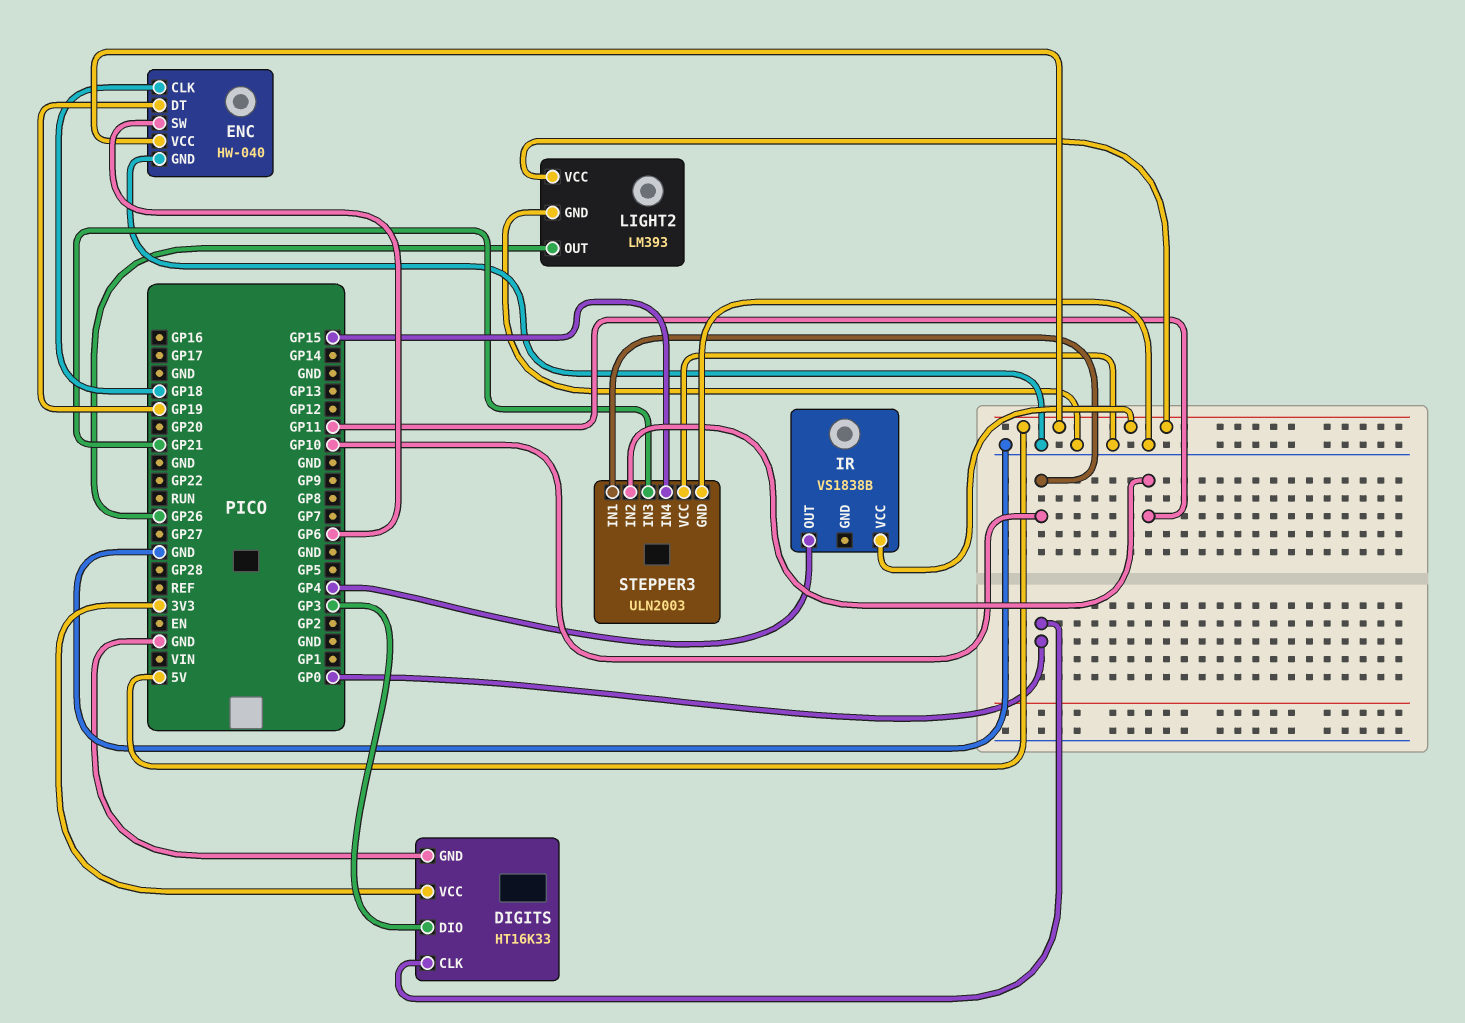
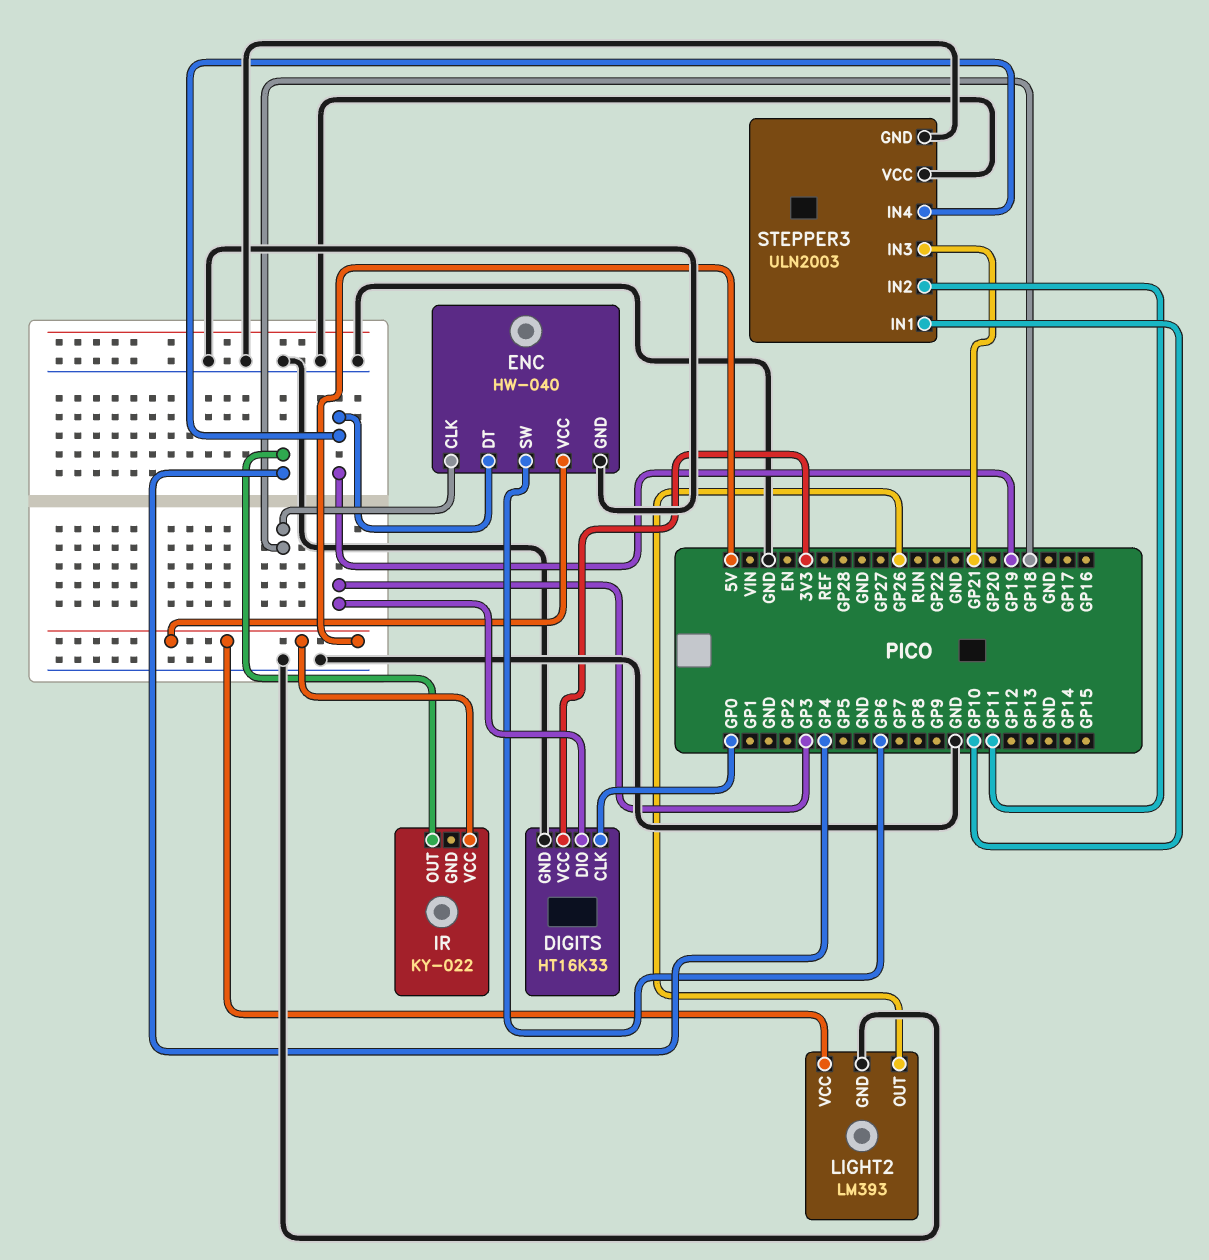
IR: VS1838B -> KY-022
STEPPER3 pin IN4: GP15 -> GP19

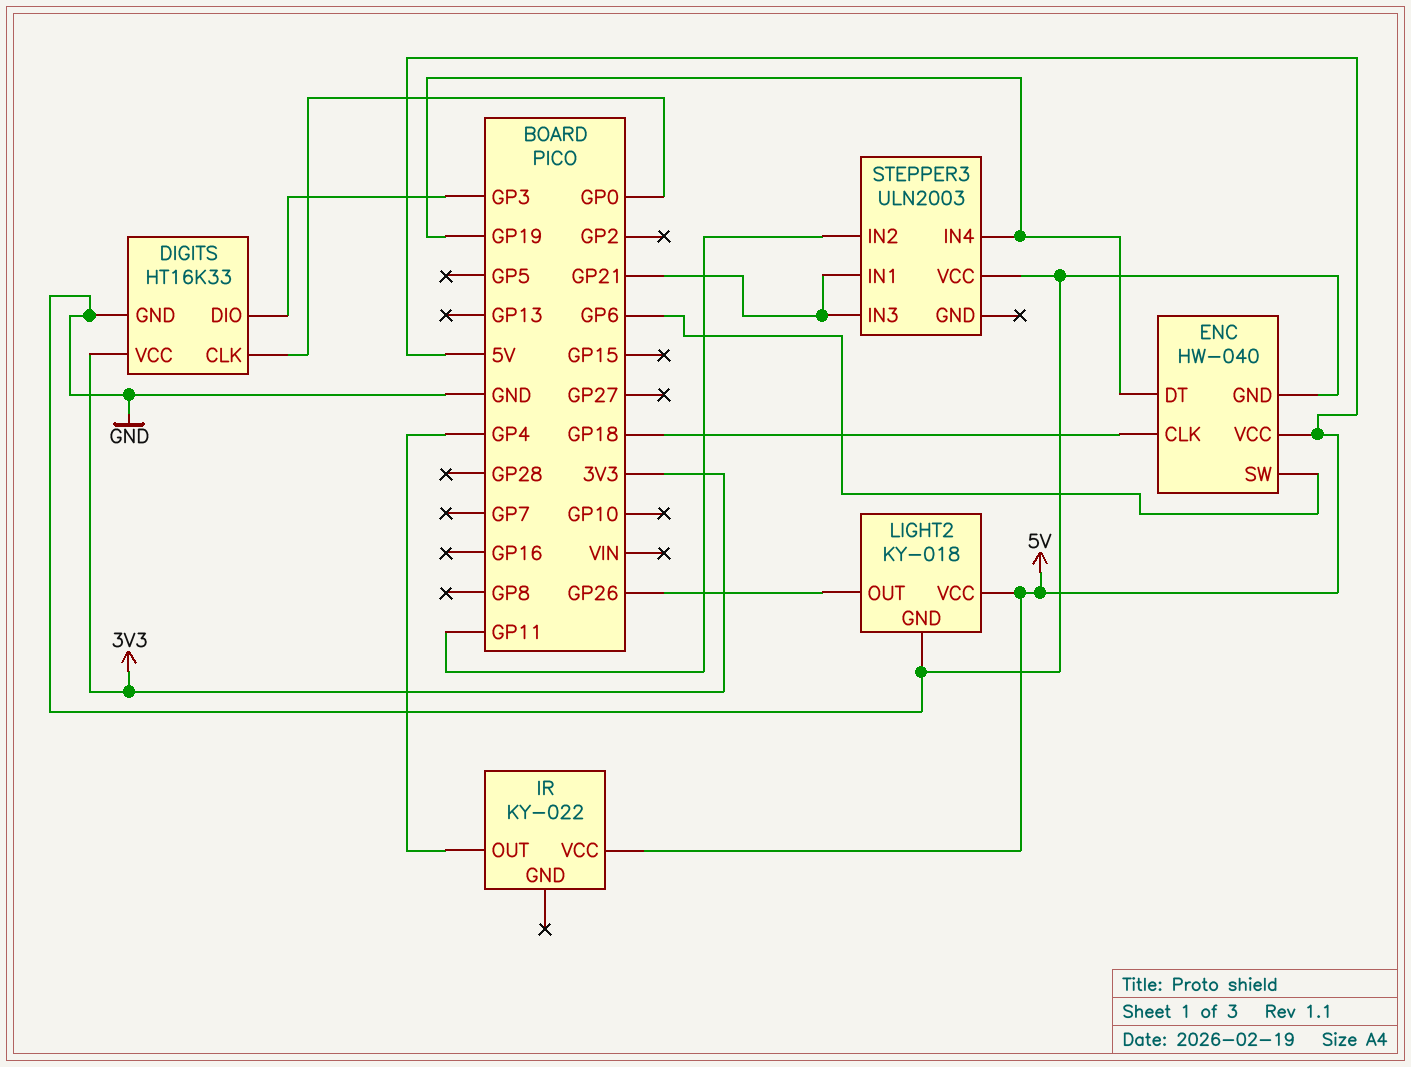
LIGHT2: LM393 -> KY-018
STEPPER3 pin GND: GND -> none
STEPPER3 pin IN1: GP10 -> GP21

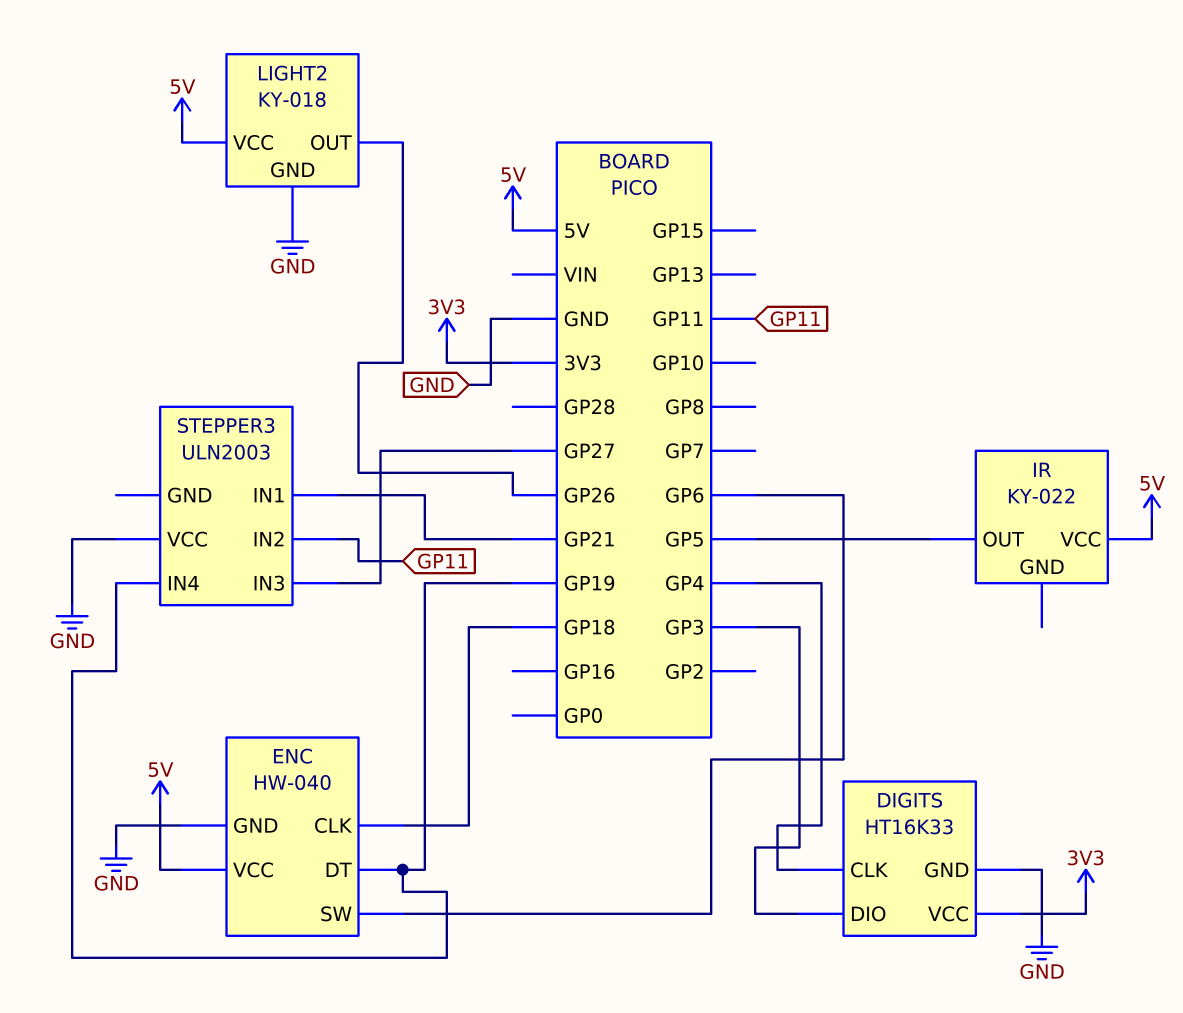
DIGITS pin CLK: GP0 -> GP4
IR pin OUT: GP4 -> GP5
STEPPER3 pin IN3: GP21 -> GP27

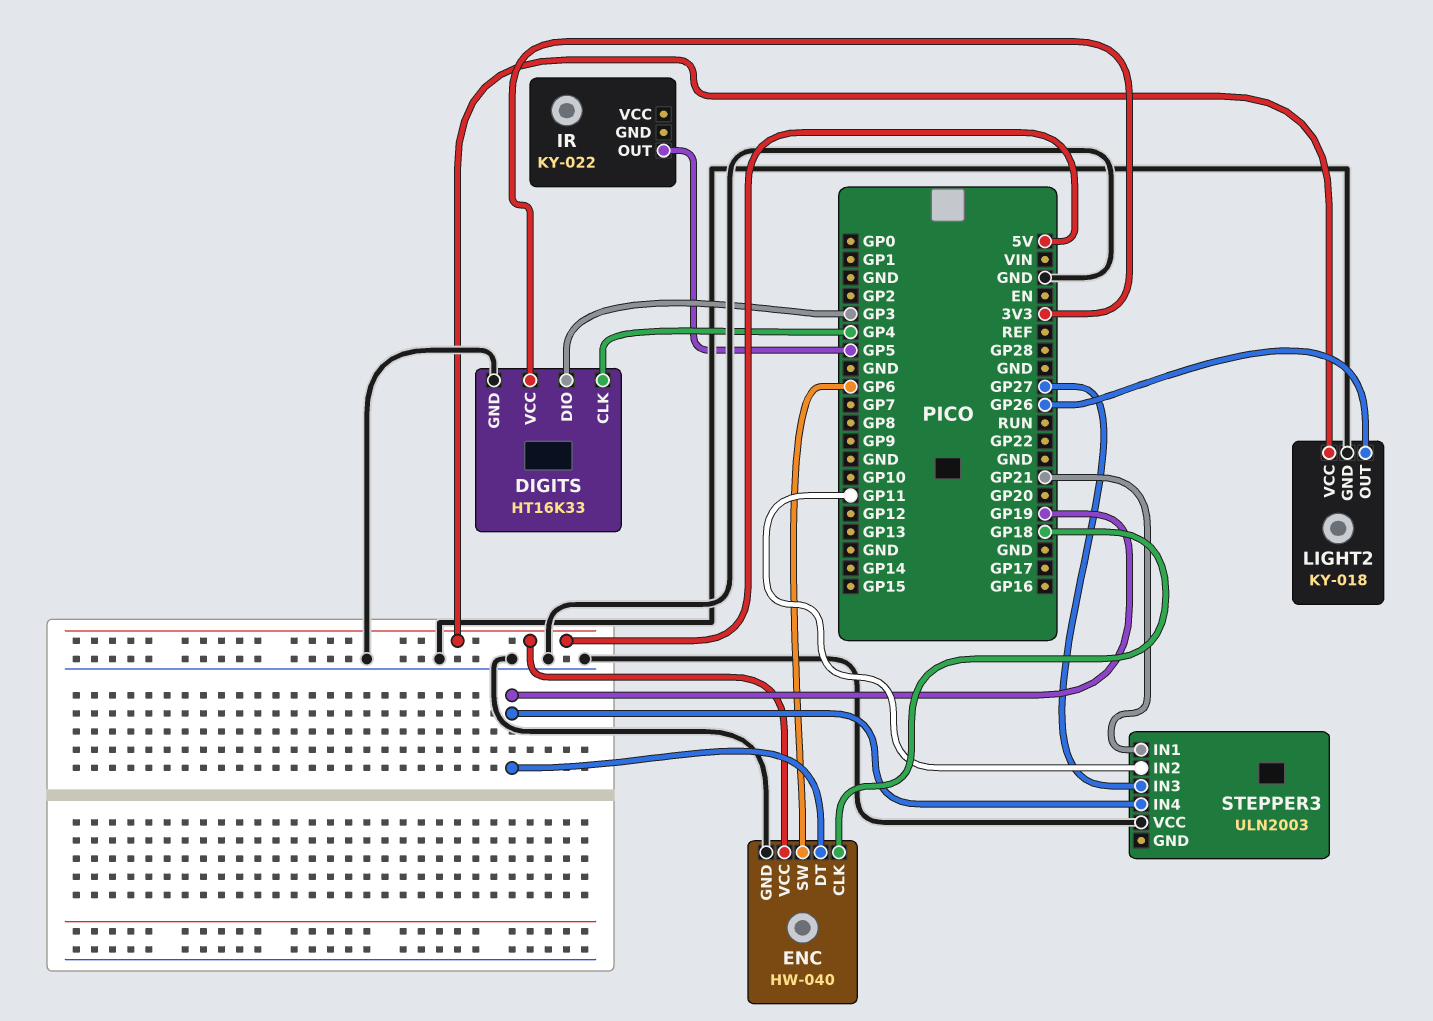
IR pin VCC: 5V -> none

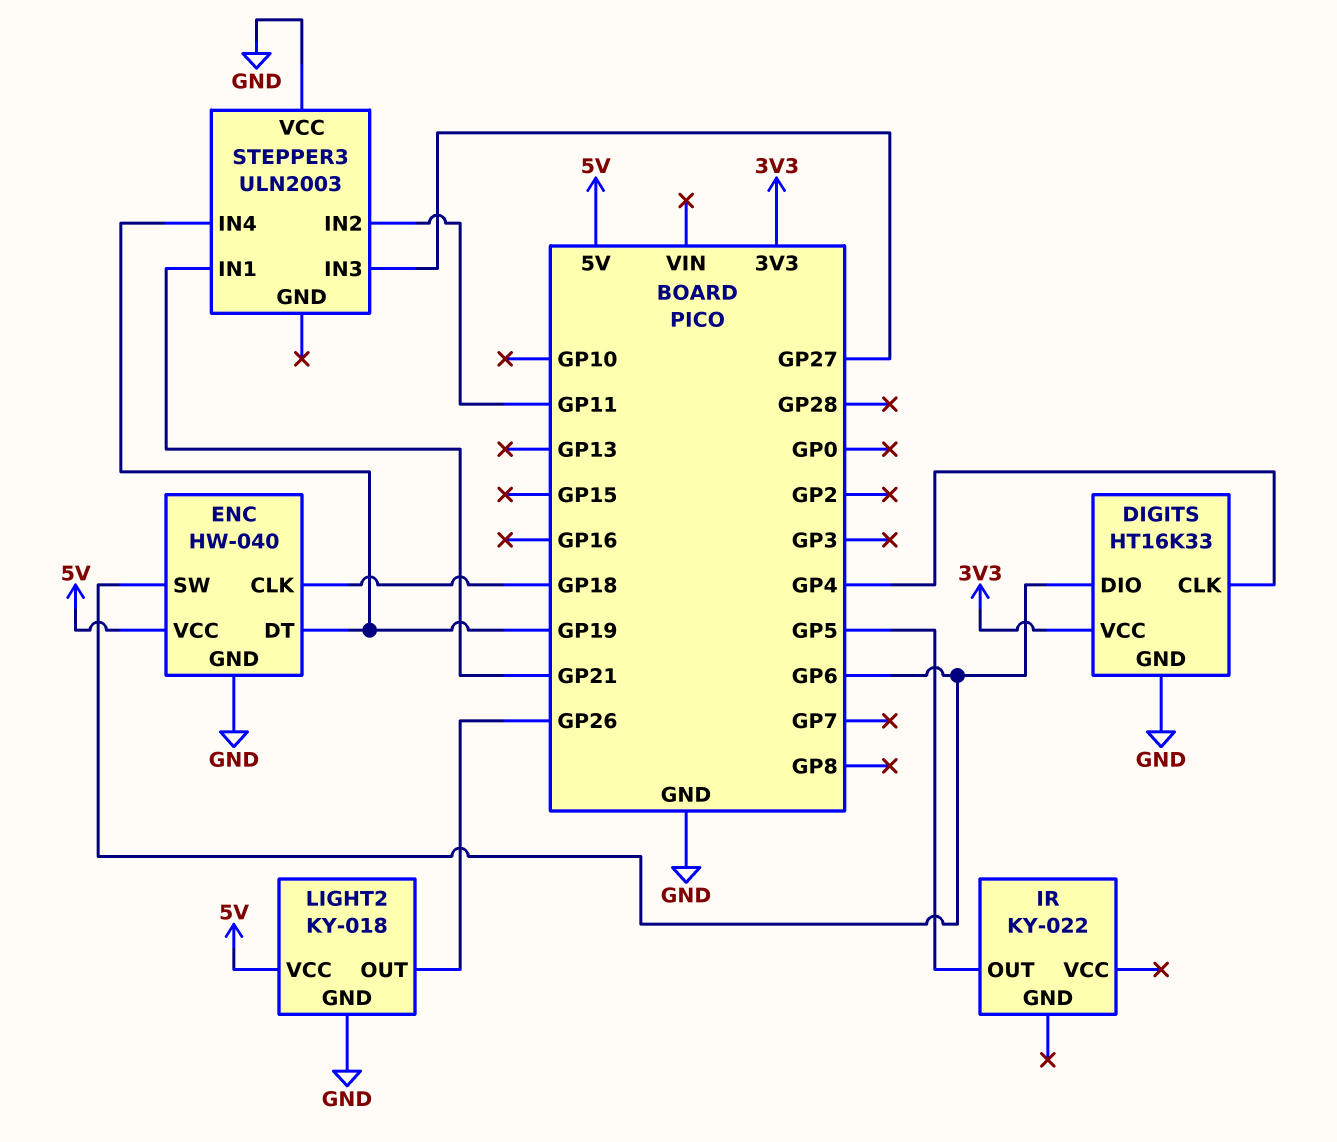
DIGITS pin DIO: GP3 -> GP6

